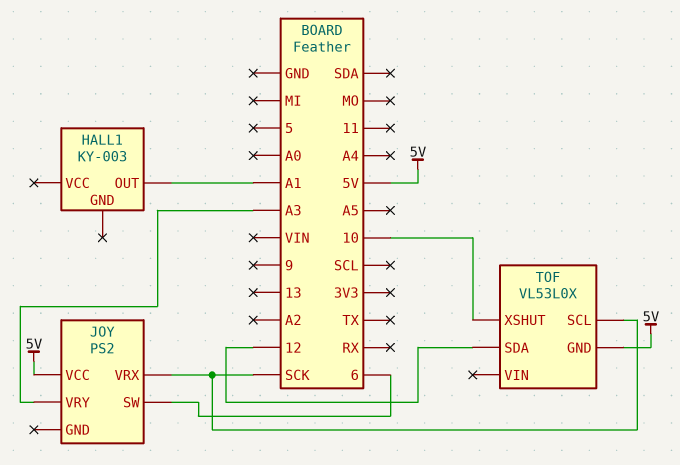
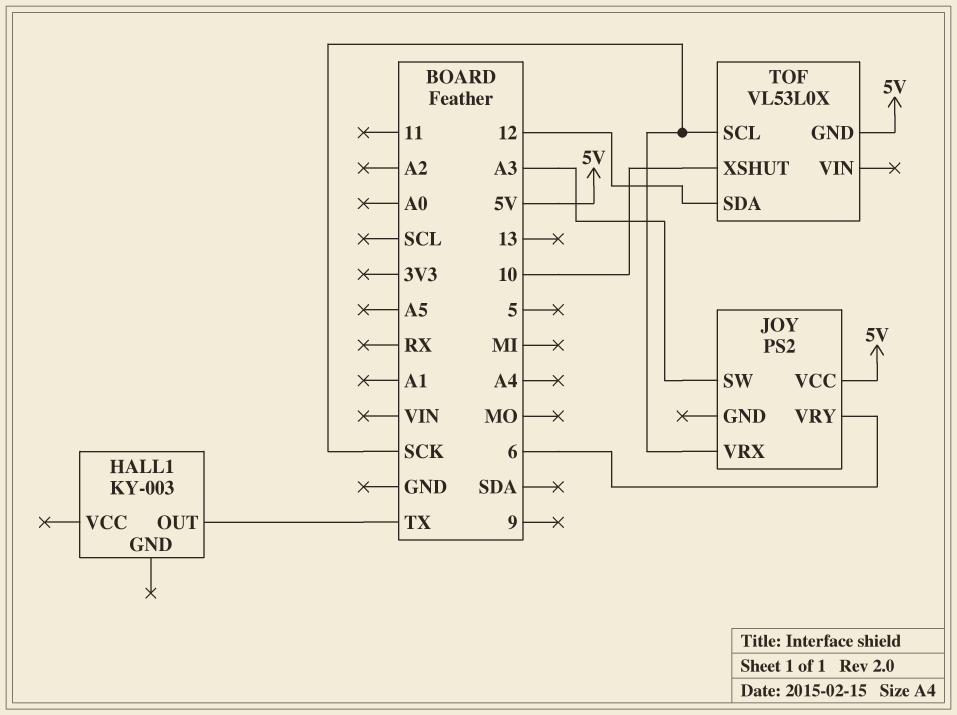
HALL1 pin OUT: A1 -> TX
JOY pin SW: 6 -> A3
JOY pin VRY: A3 -> 6

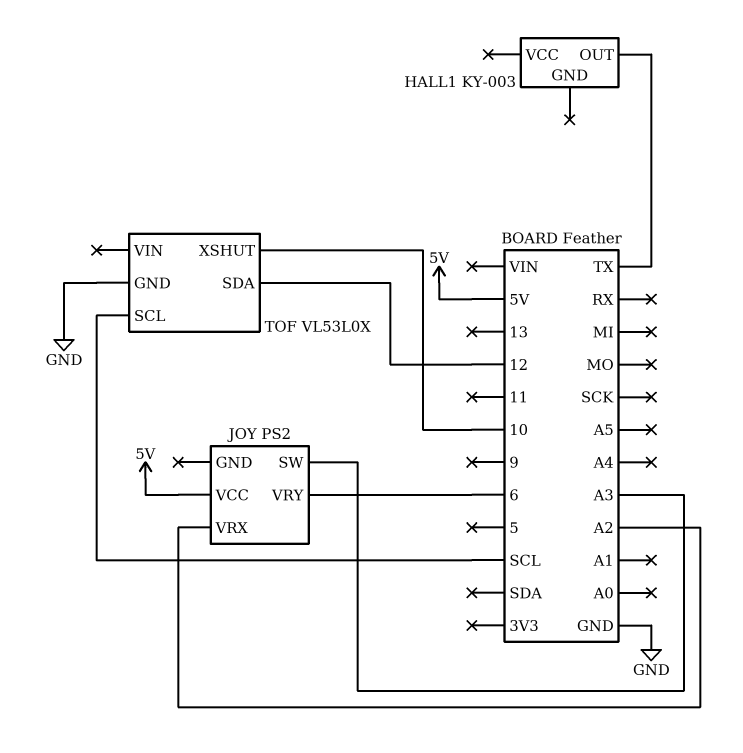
JOY pin VRX: SCK -> A2
TOF pin GND: 5V -> GND
TOF pin SCL: SCK -> SCL

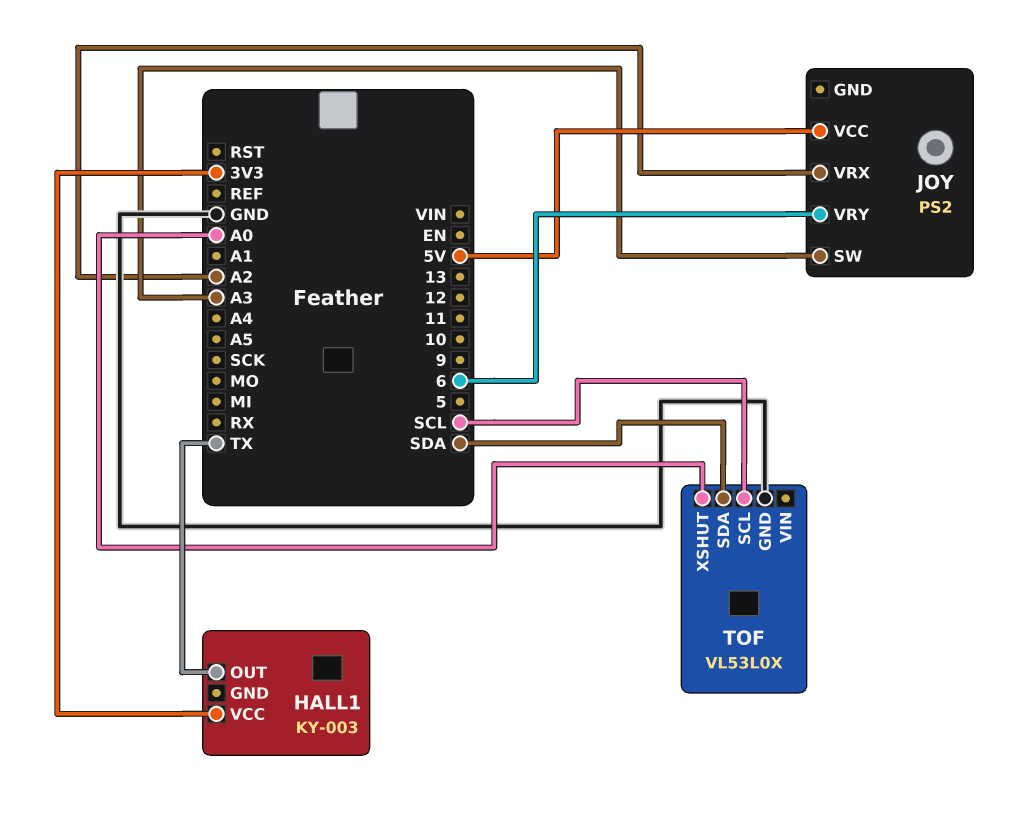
HALL1 pin VCC: none -> 3V3
TOF pin SDA: 12 -> SDA
TOF pin XSHUT: 10 -> A0

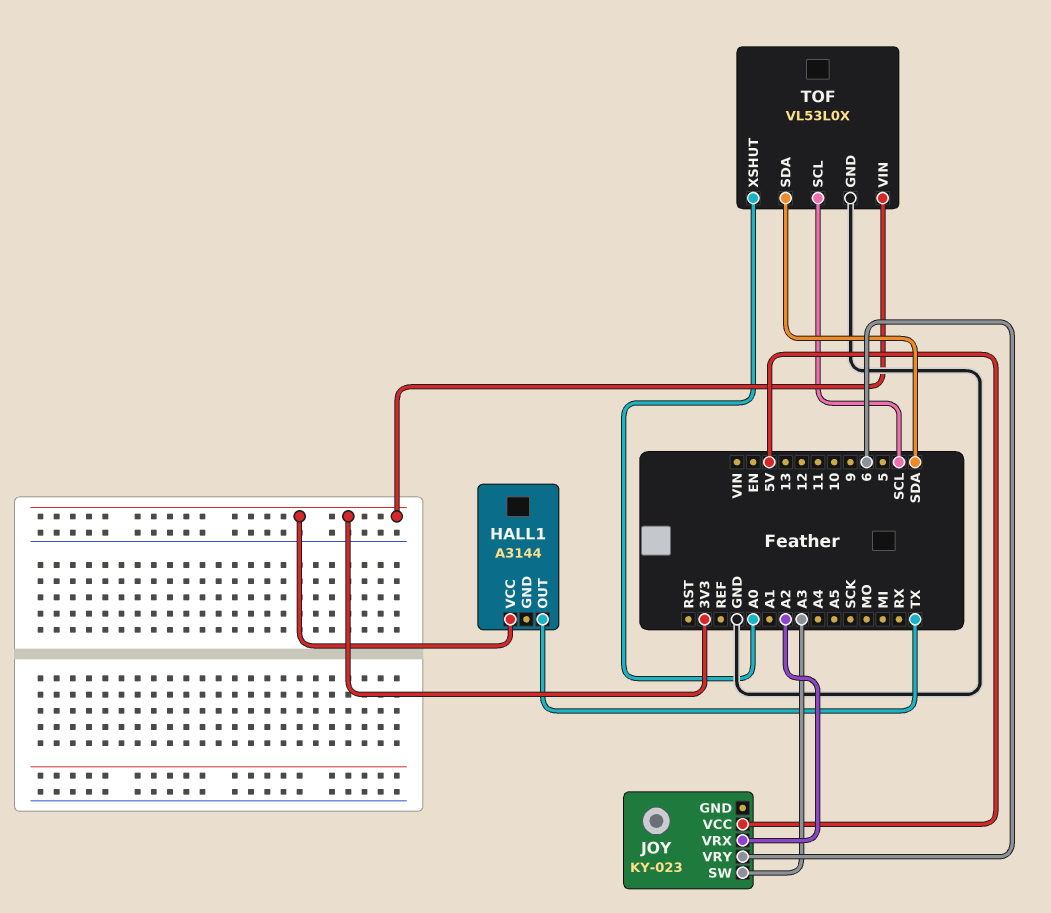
HALL1: KY-003 -> A3144
JOY: PS2 -> KY-023
TOF pin VIN: none -> 3V3

